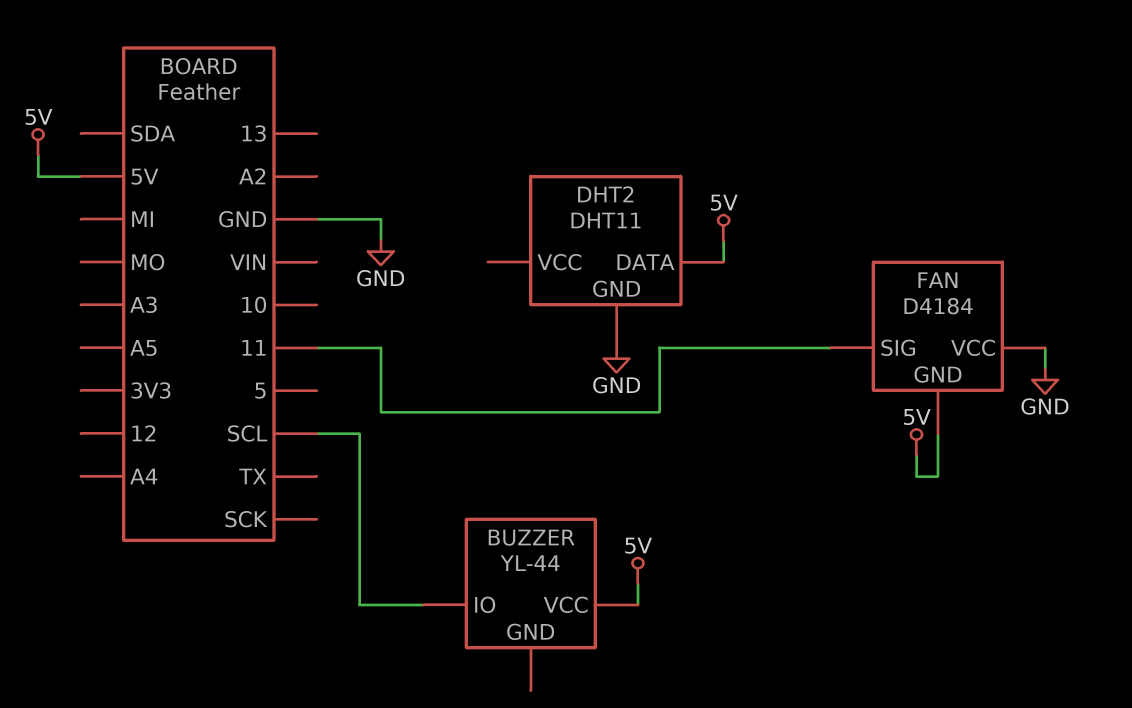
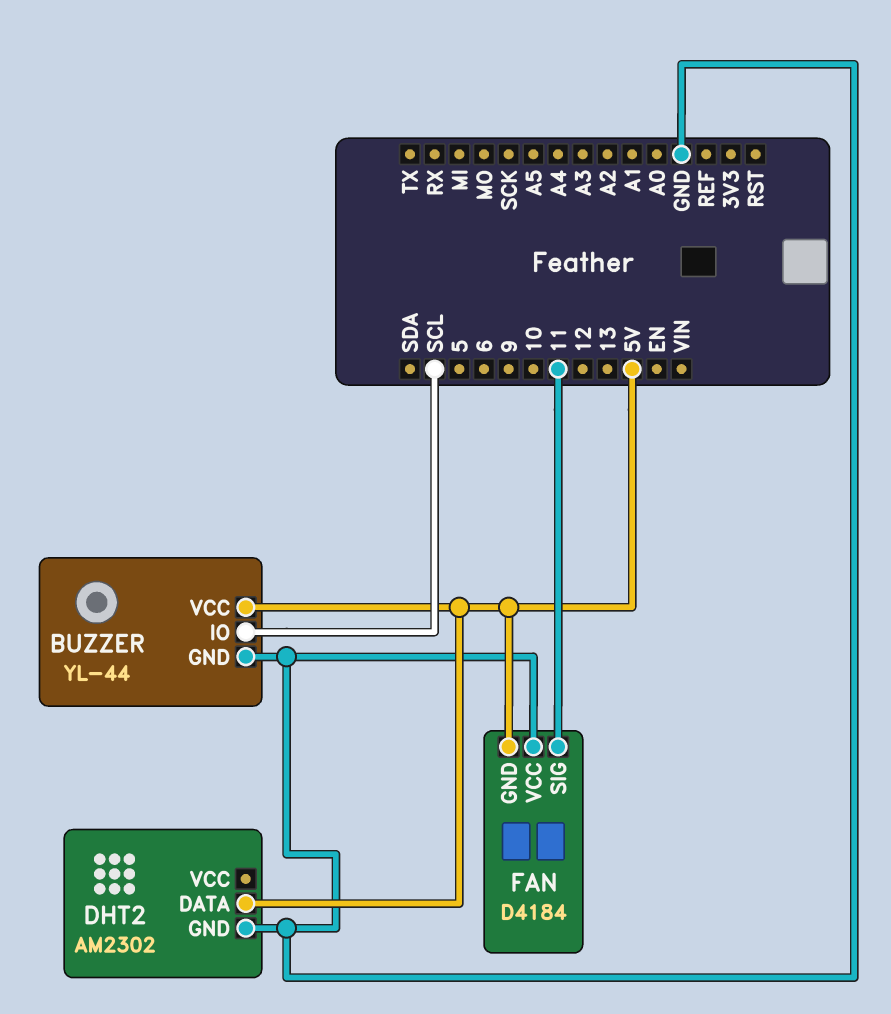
BUZZER pin GND: none -> GND
DHT2: DHT11 -> AM2302

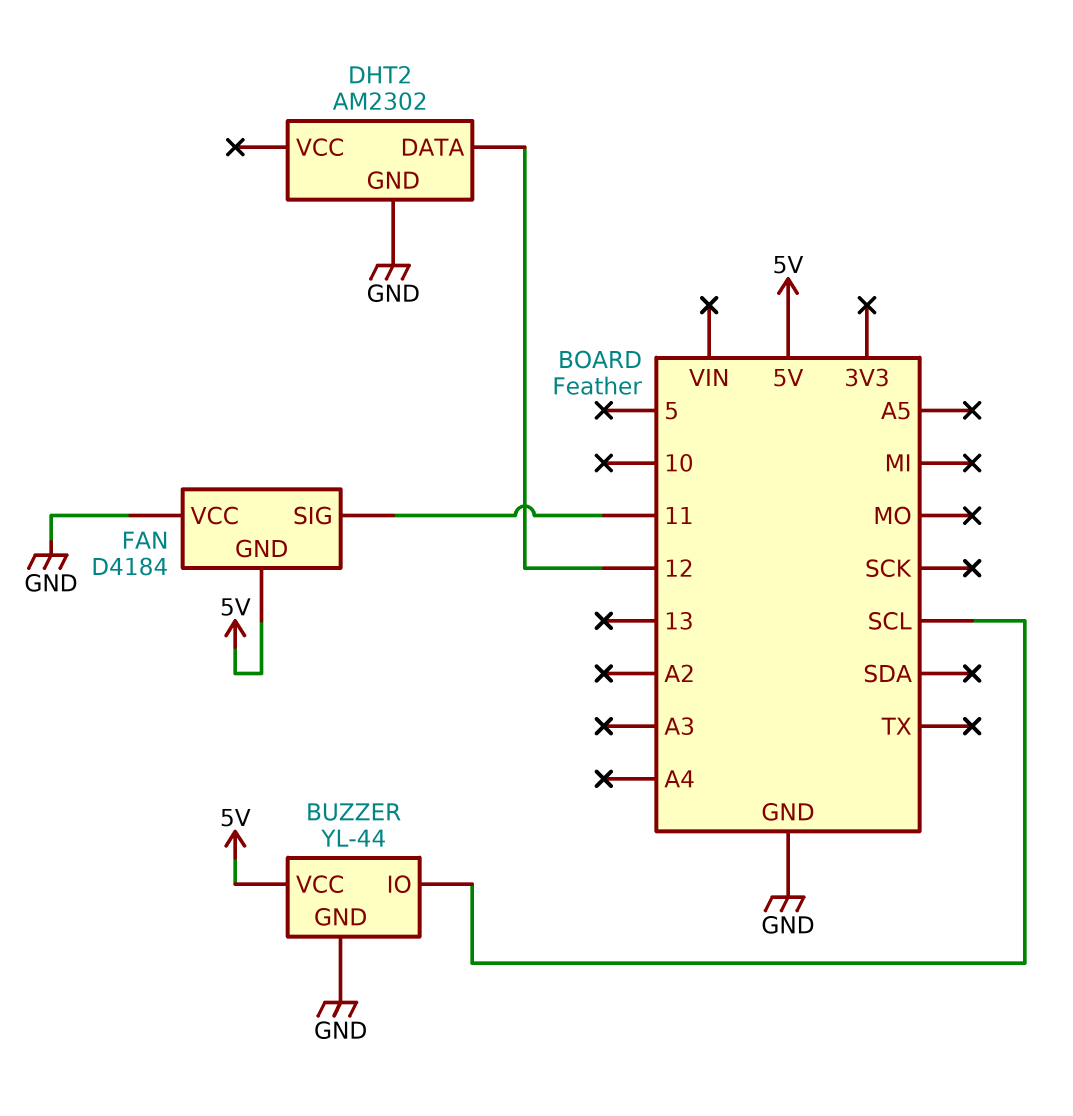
DHT2 pin DATA: 5V -> 12

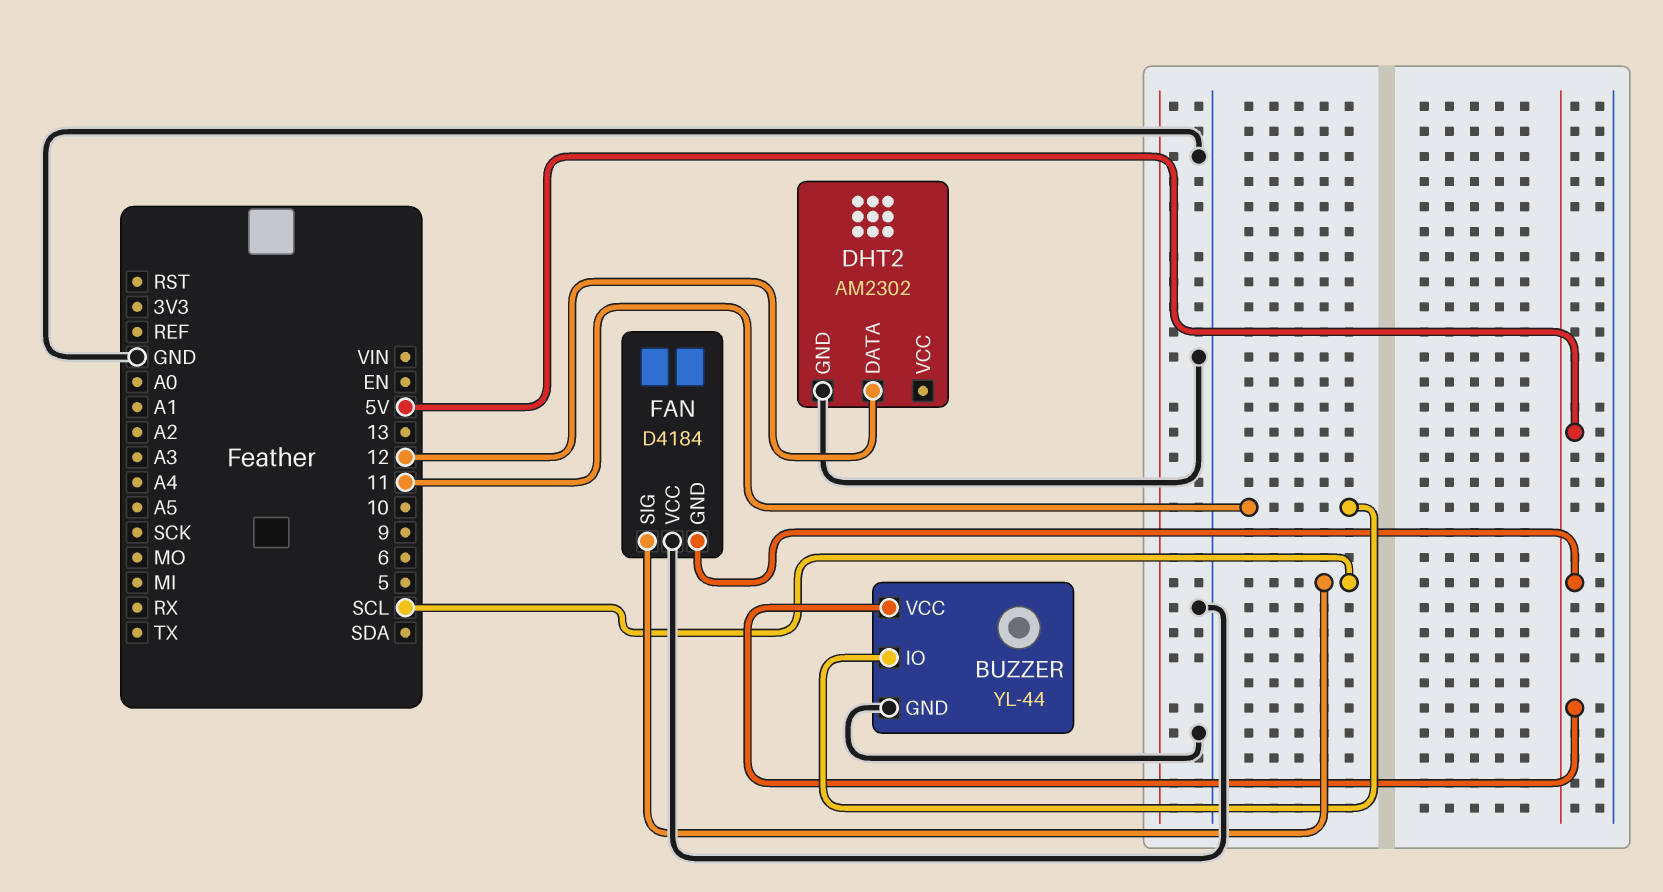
BUZZER pin IO: SCL -> 11
FAN pin SIG: 11 -> SCL

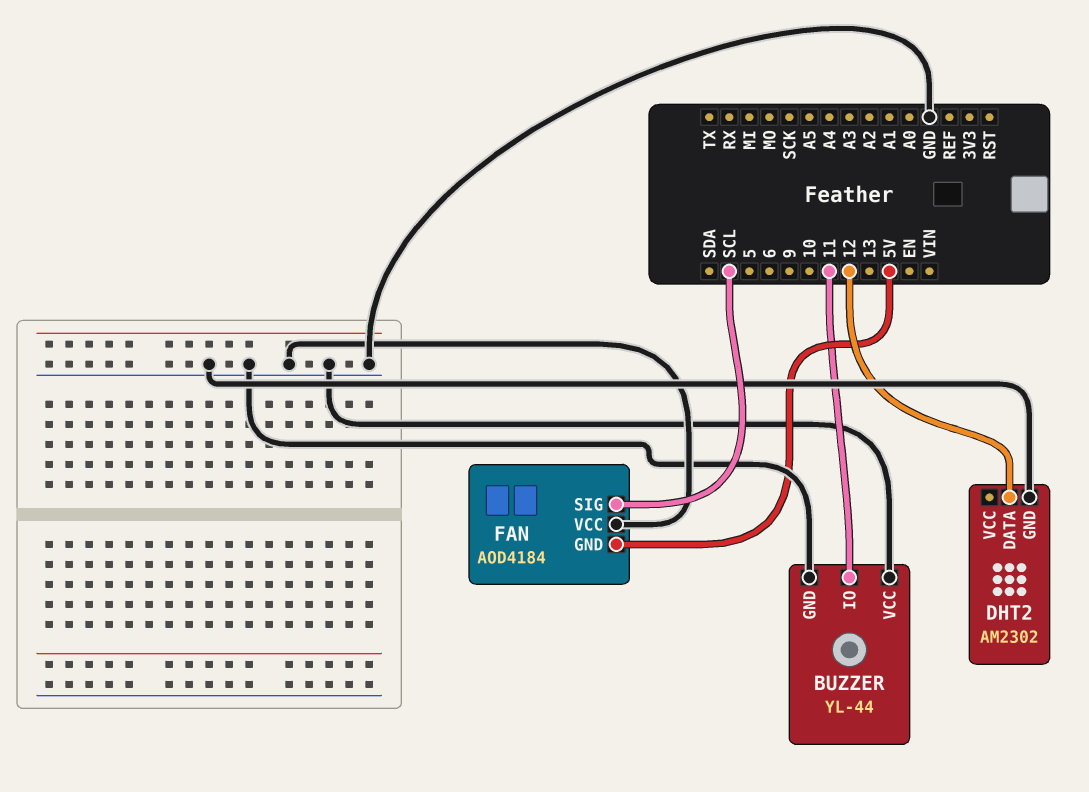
BUZZER pin VCC: 5V -> GND
FAN: D4184 -> AOD4184

